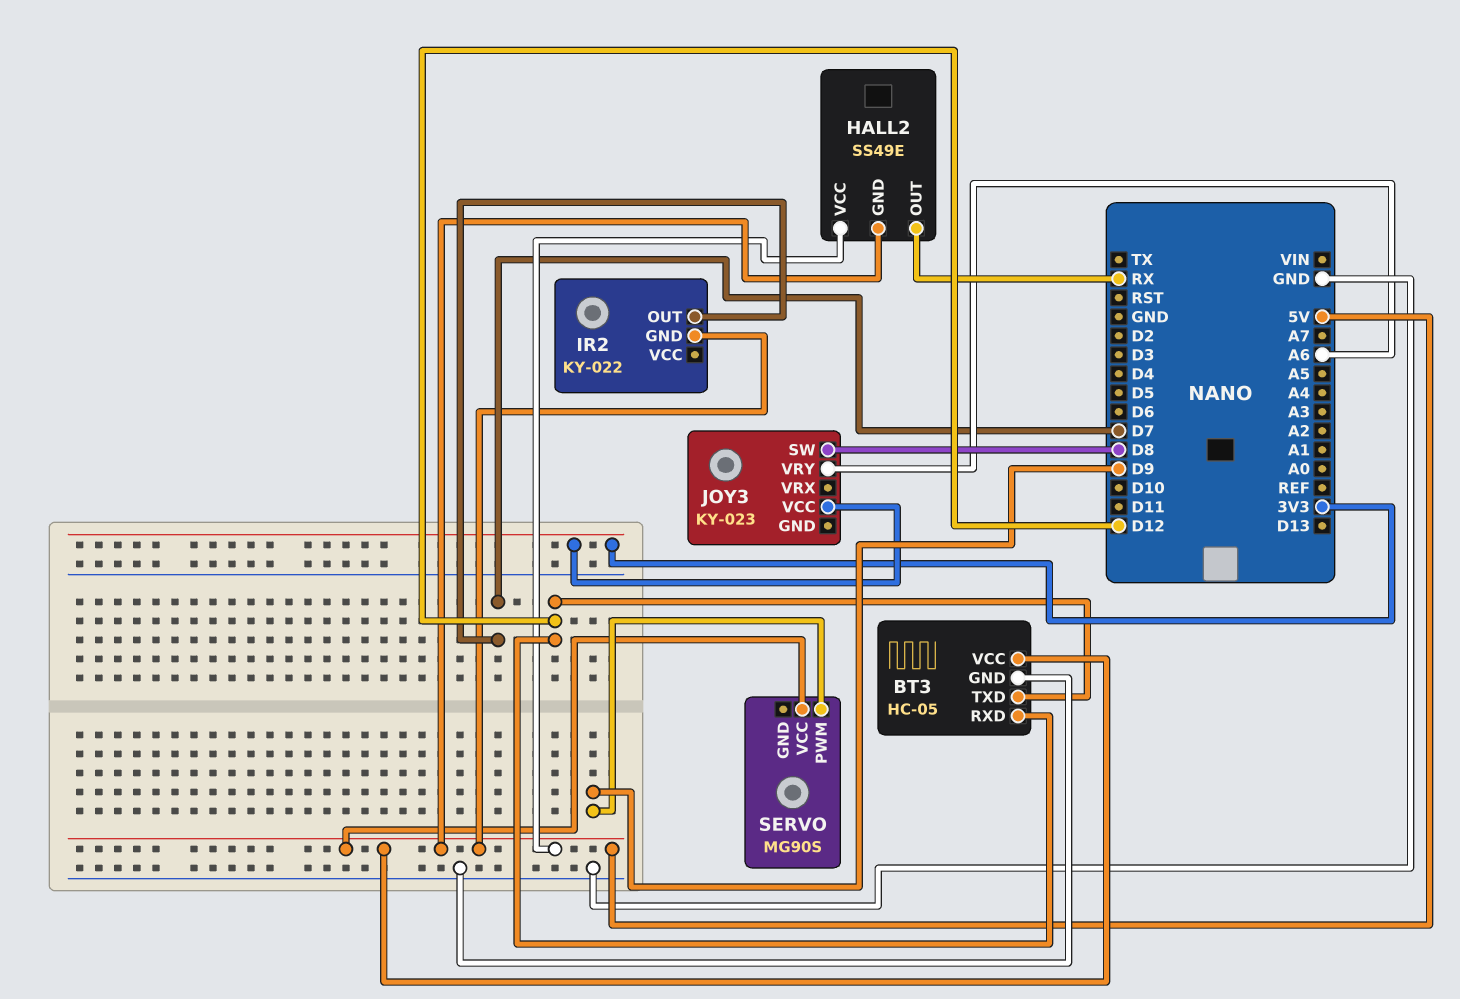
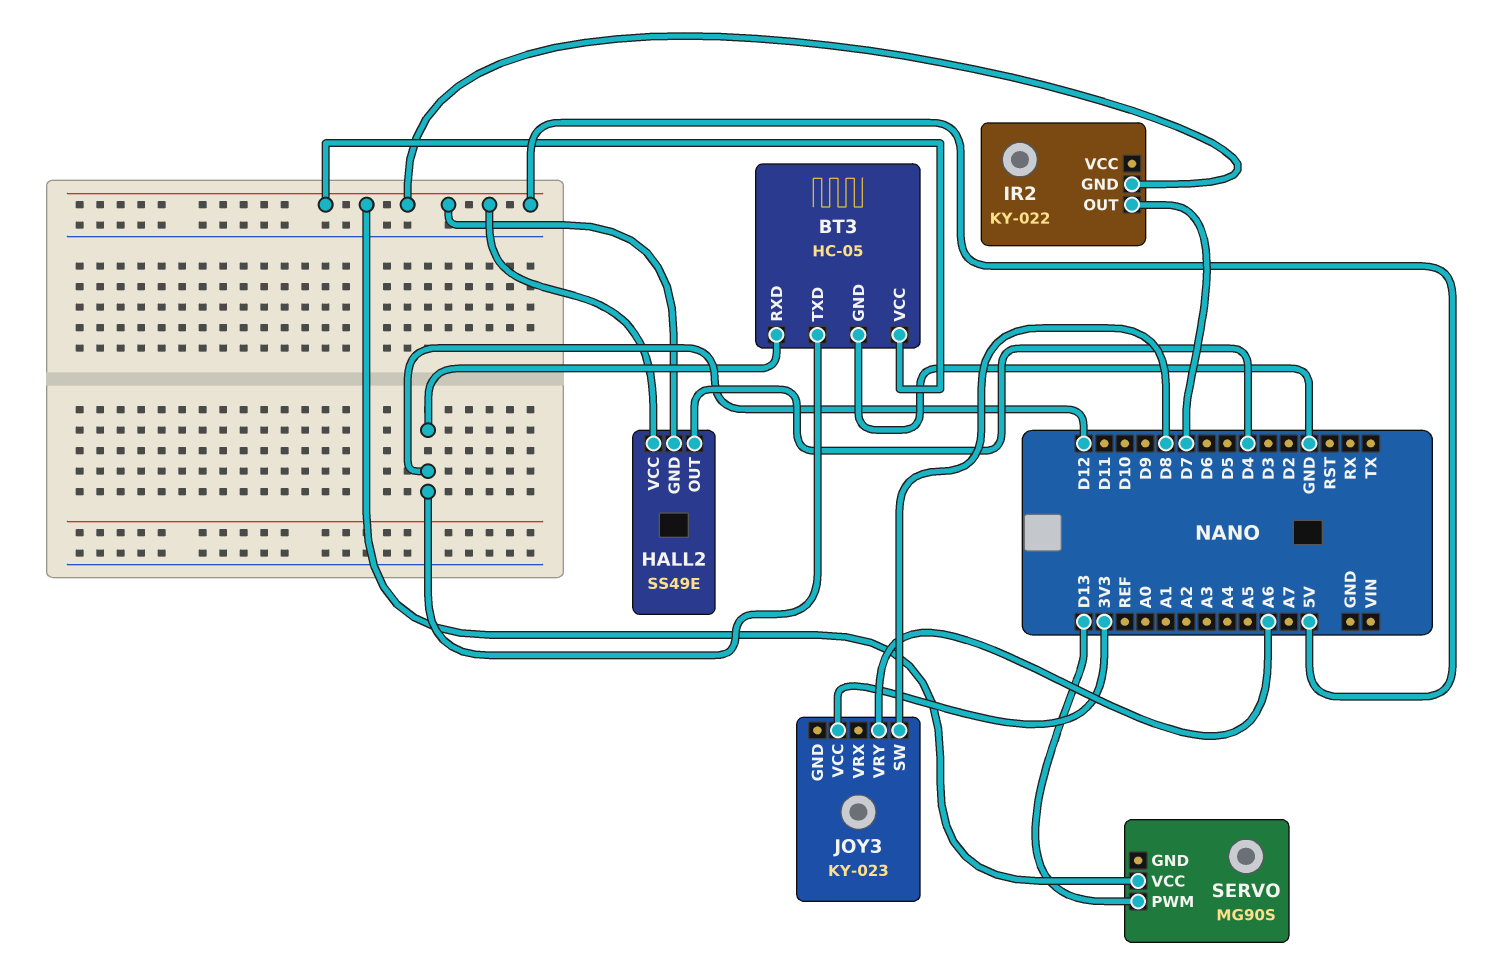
HALL2 pin OUT: RX -> D4
SERVO pin PWM: D9 -> D13

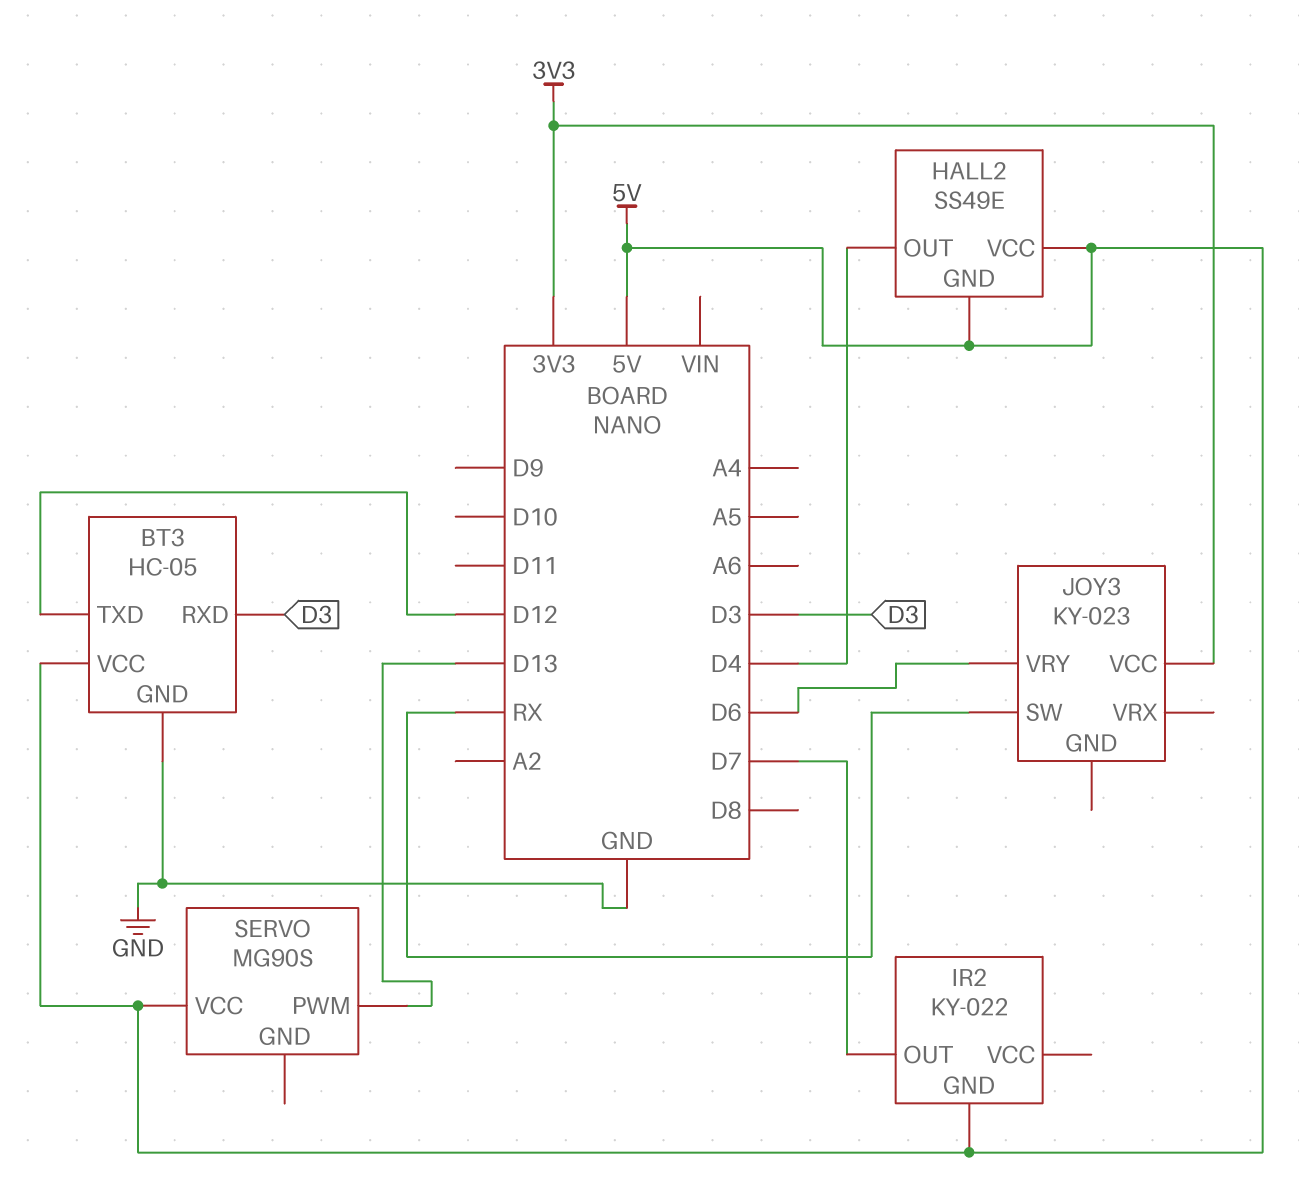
BT3 pin RXD: D12 -> D3
JOY3 pin SW: D8 -> RX
JOY3 pin VRY: A6 -> D6

